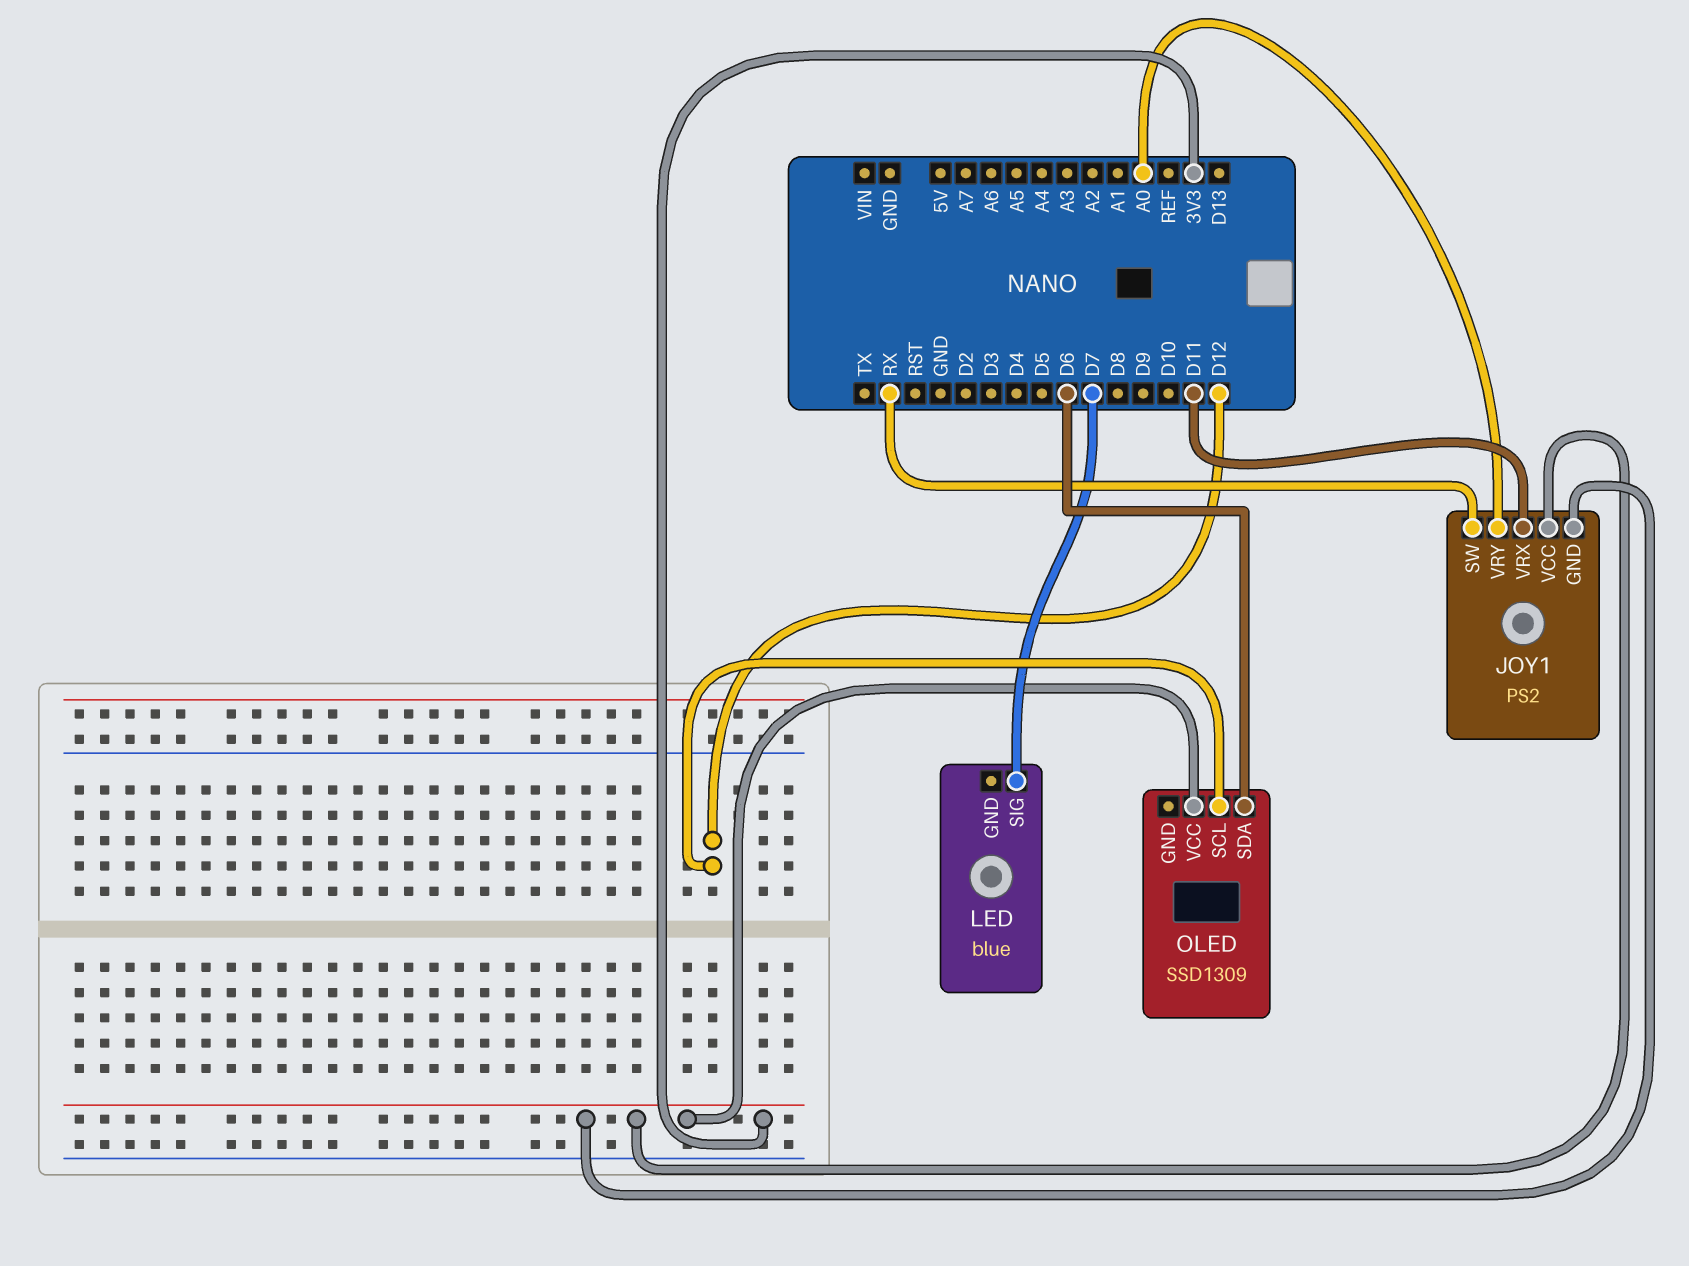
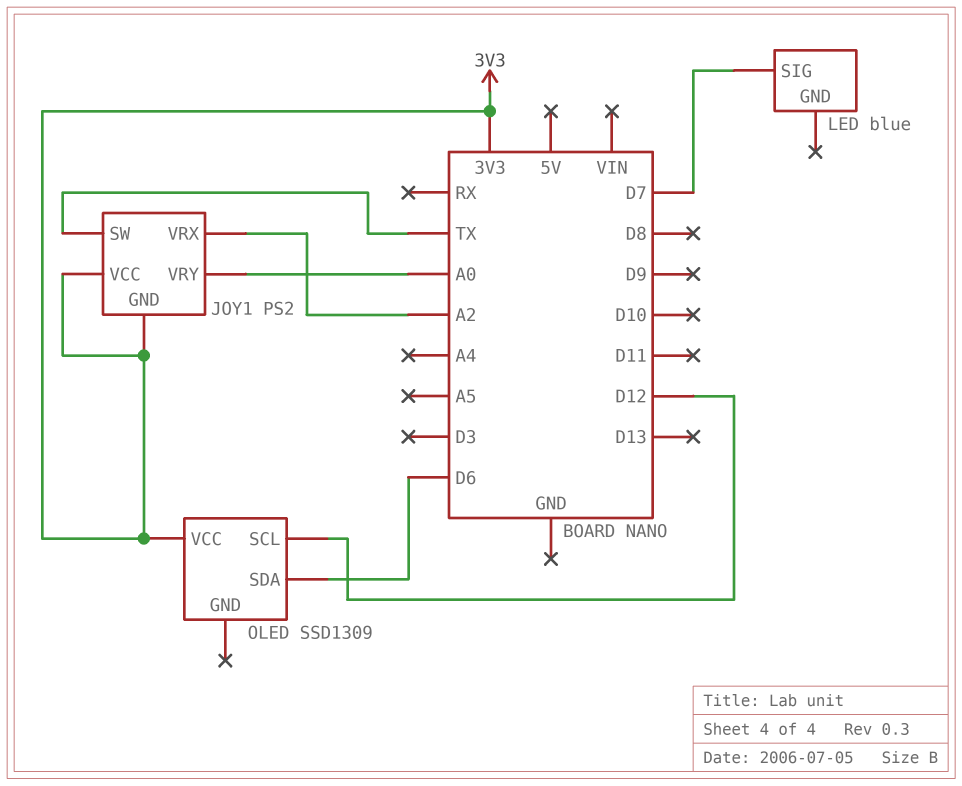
JOY1 pin SW: RX -> TX
JOY1 pin VRX: D11 -> A2

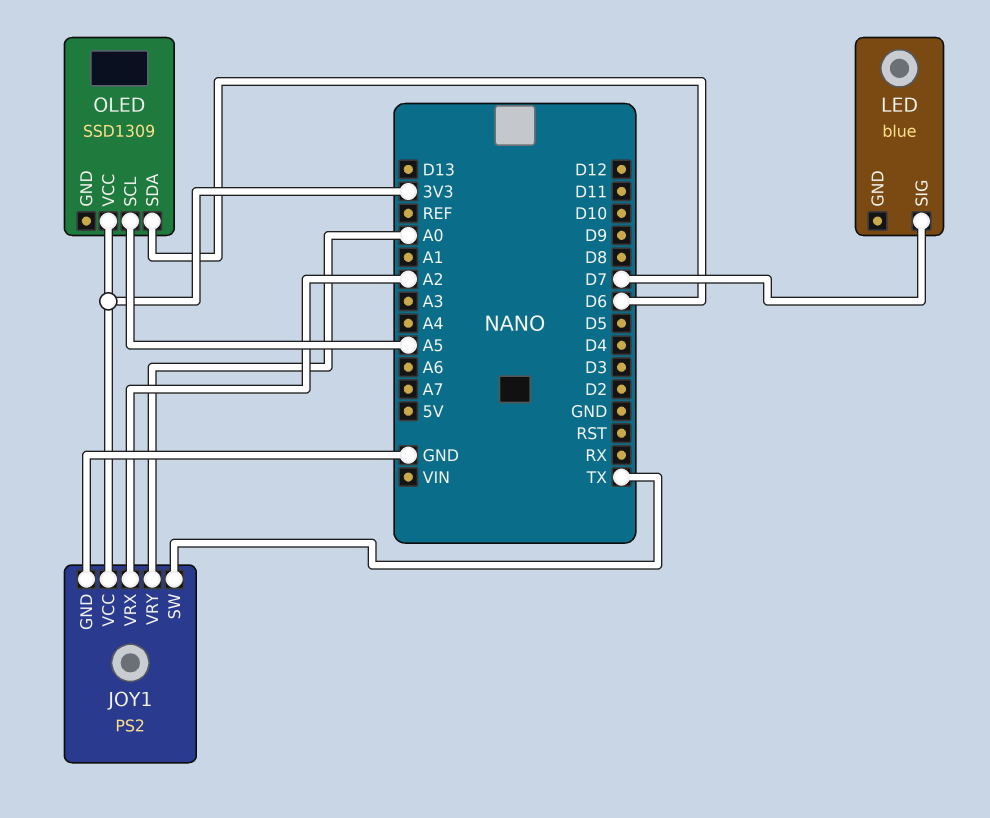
JOY1 pin GND: 3V3 -> GND
OLED pin SCL: D12 -> A5

